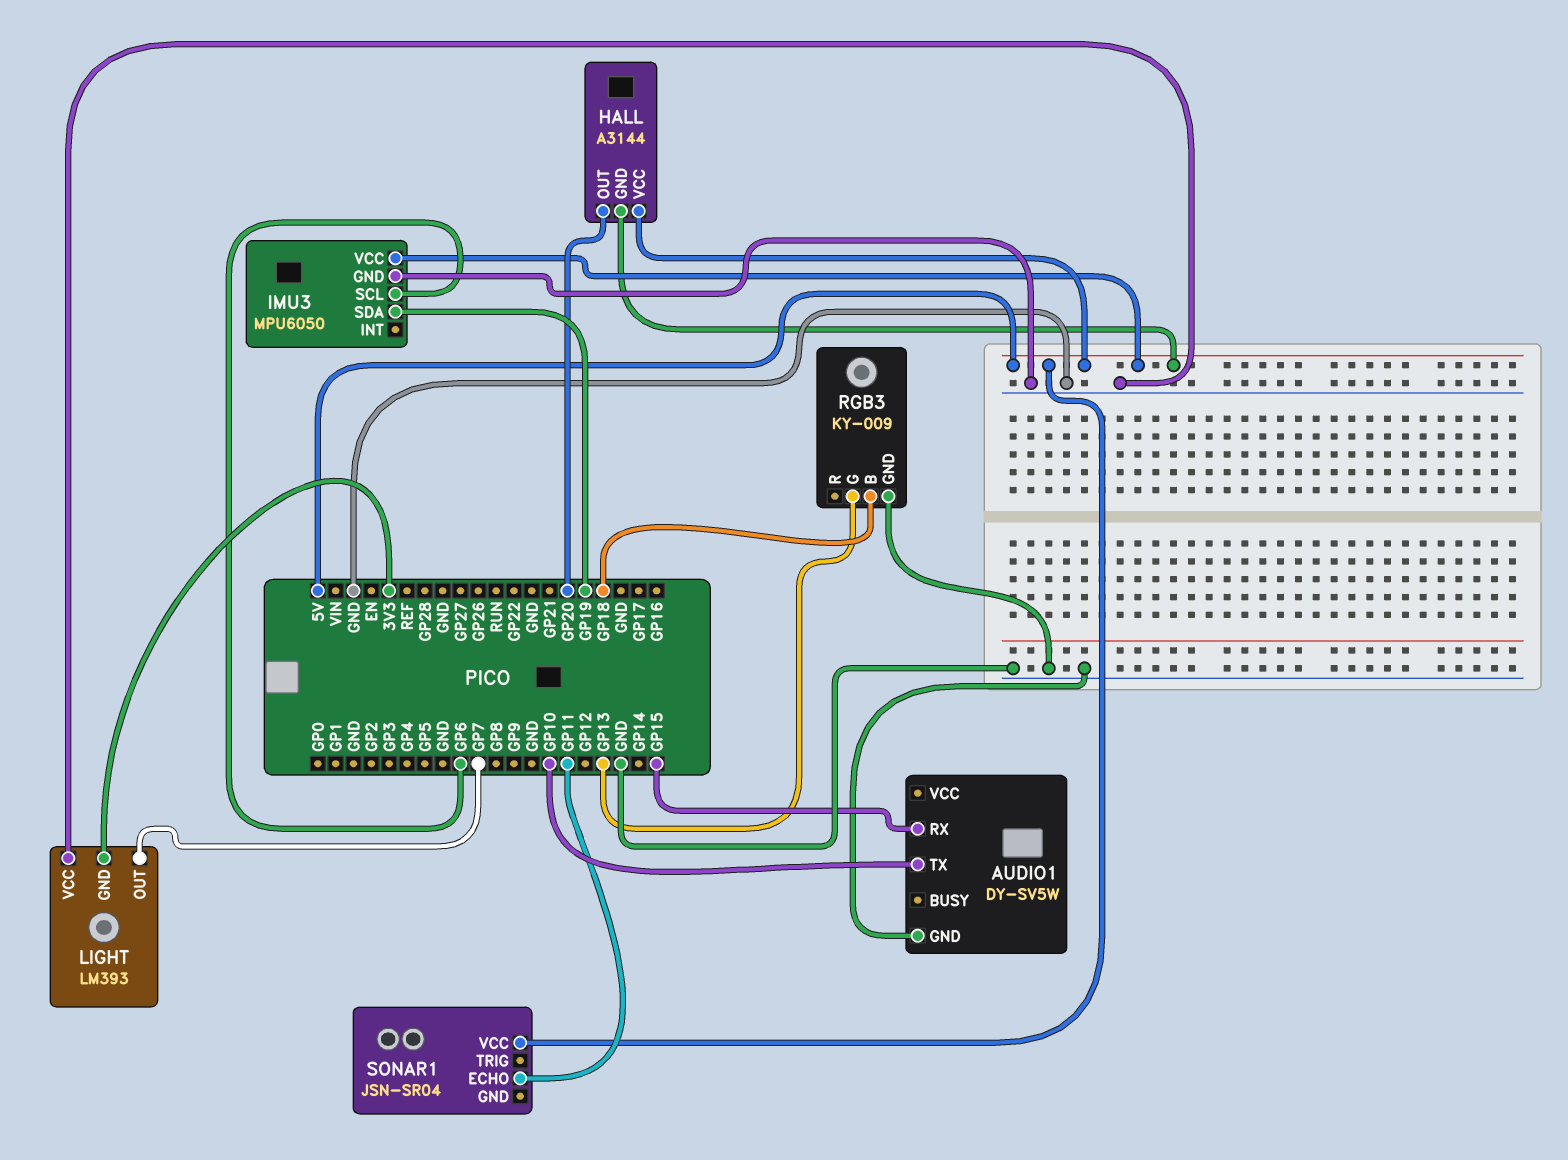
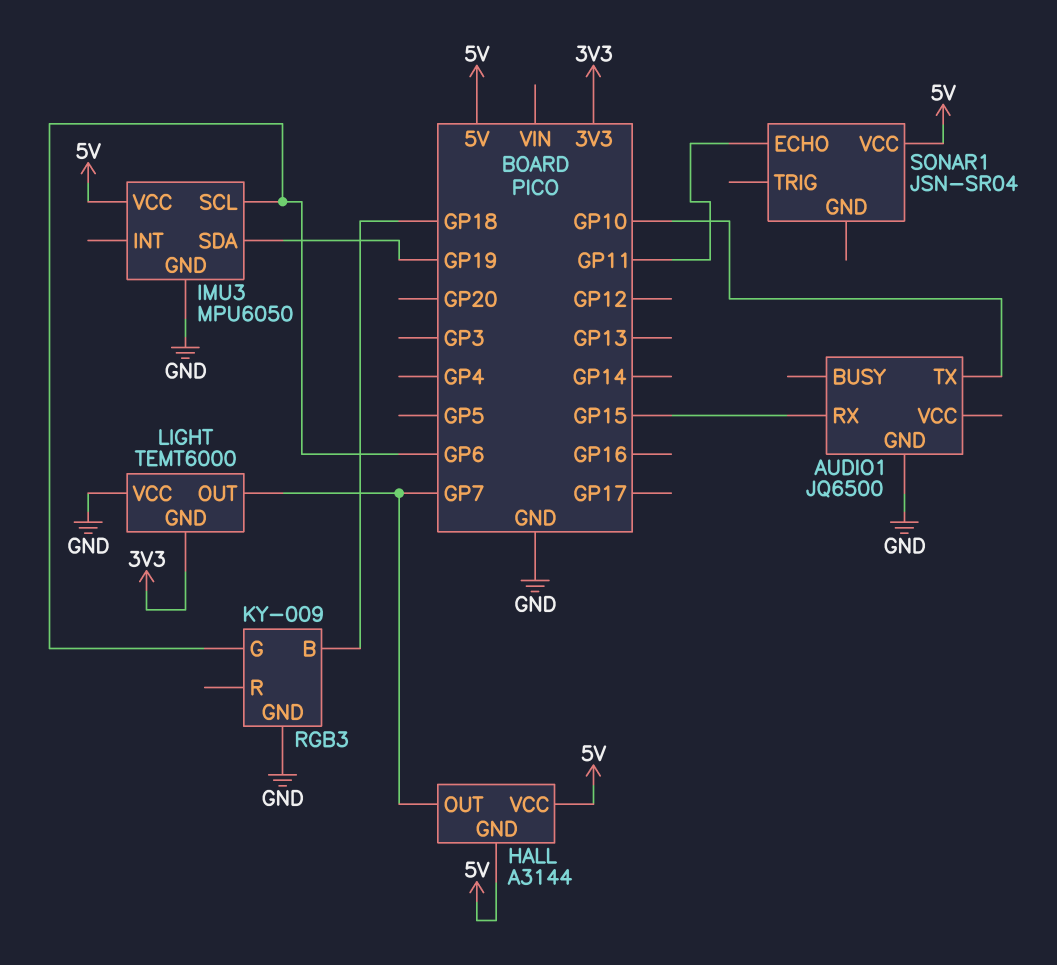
AUDIO1: DY-SV5W -> JQ6500
HALL pin OUT: GP20 -> GP7
LIGHT: LM393 -> TEMT6000
RGB3 pin G: GP13 -> GP6

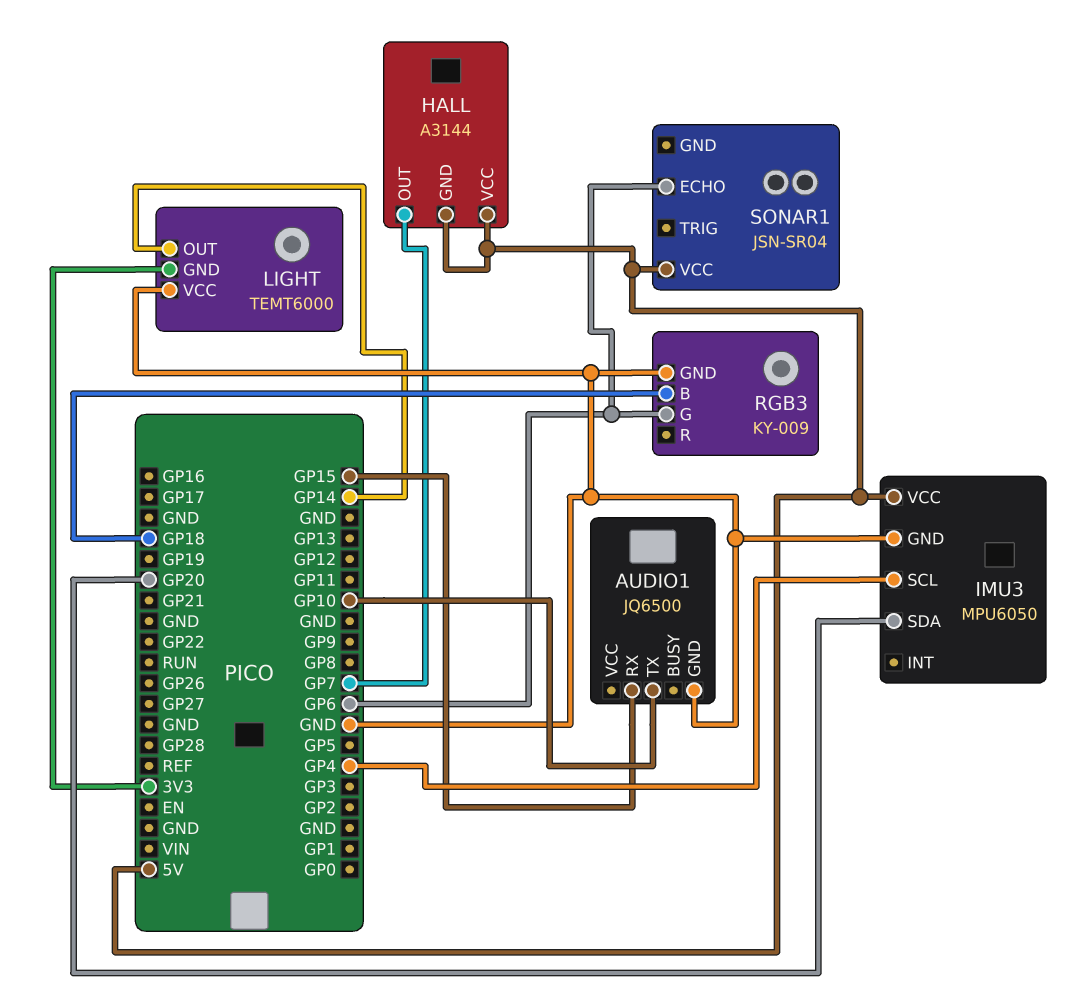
IMU3 pin SCL: GP6 -> GP4
IMU3 pin SDA: GP19 -> GP20
LIGHT pin OUT: GP7 -> GP14
SONAR1 pin ECHO: GP11 -> GP6

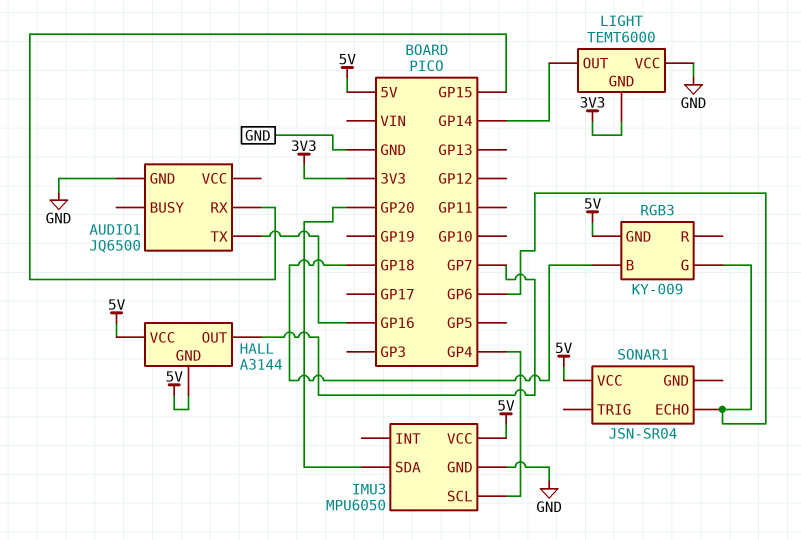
AUDIO1 pin TX: GP10 -> GP16
RGB3 pin GND: GND -> 5V

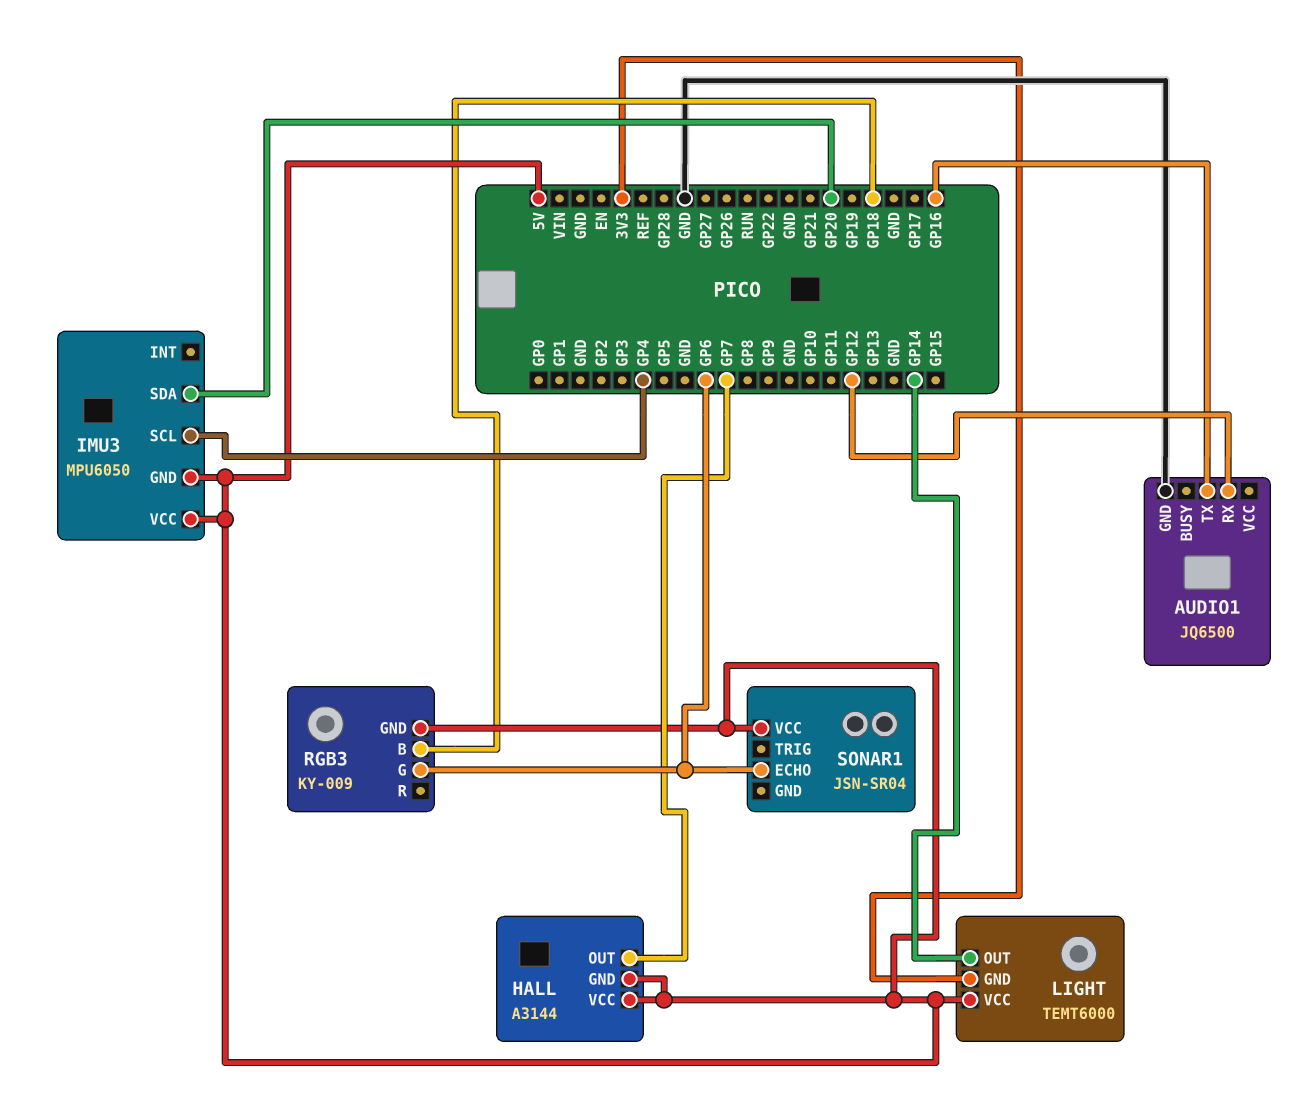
AUDIO1 pin RX: GP15 -> GP12
IMU3 pin GND: GND -> 5V
LIGHT pin VCC: GND -> 5V

